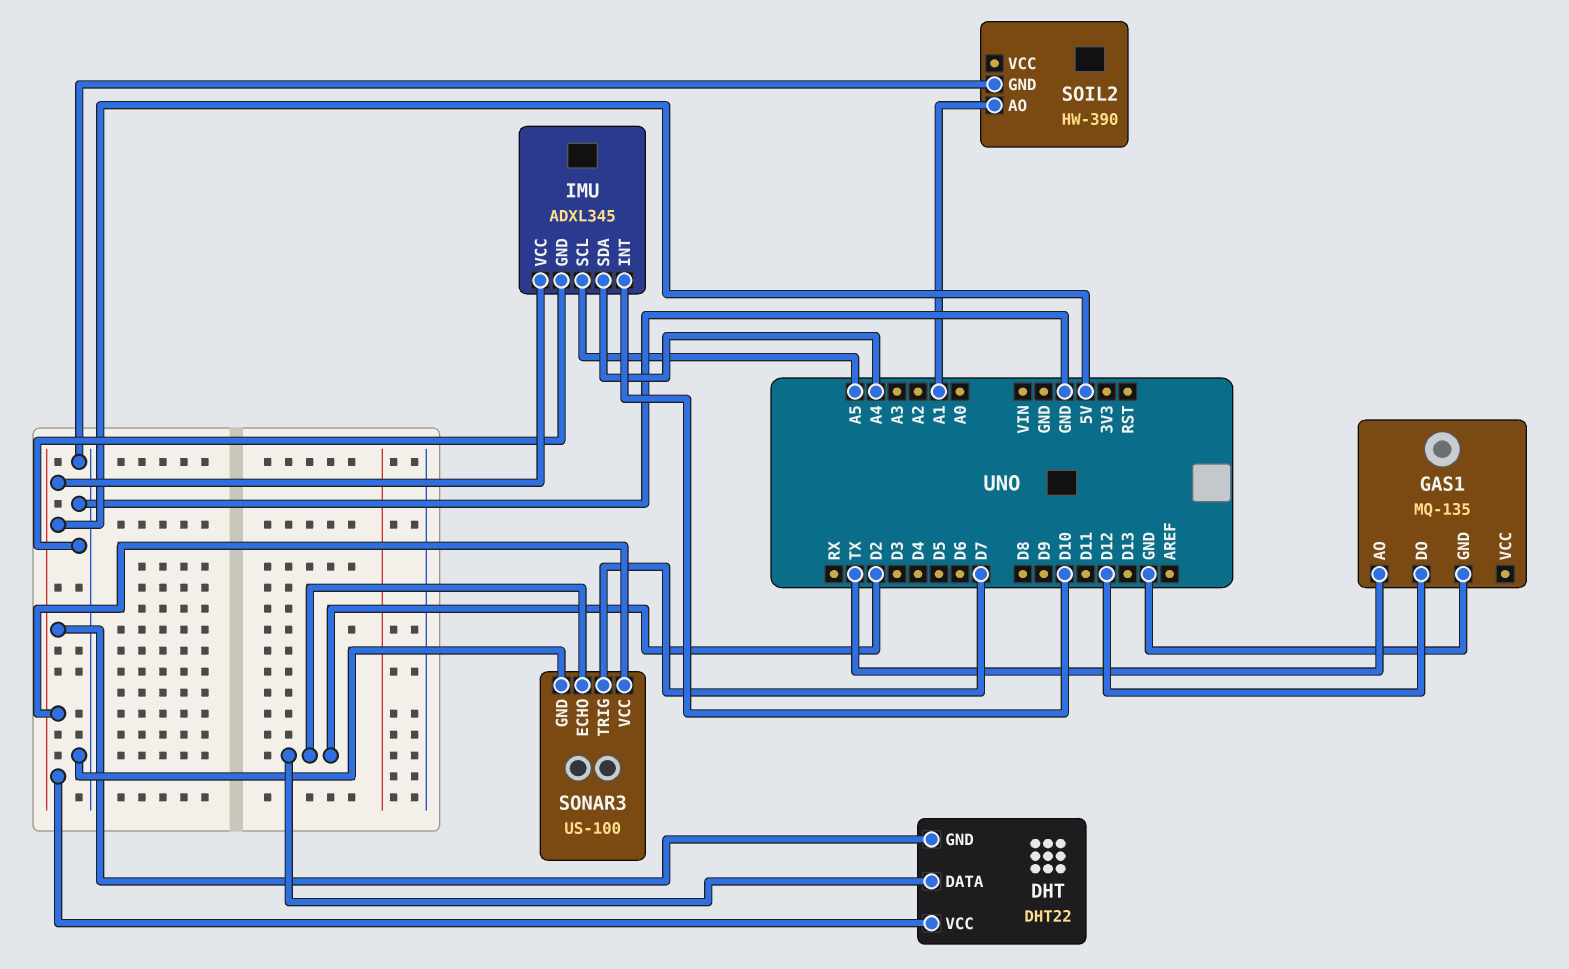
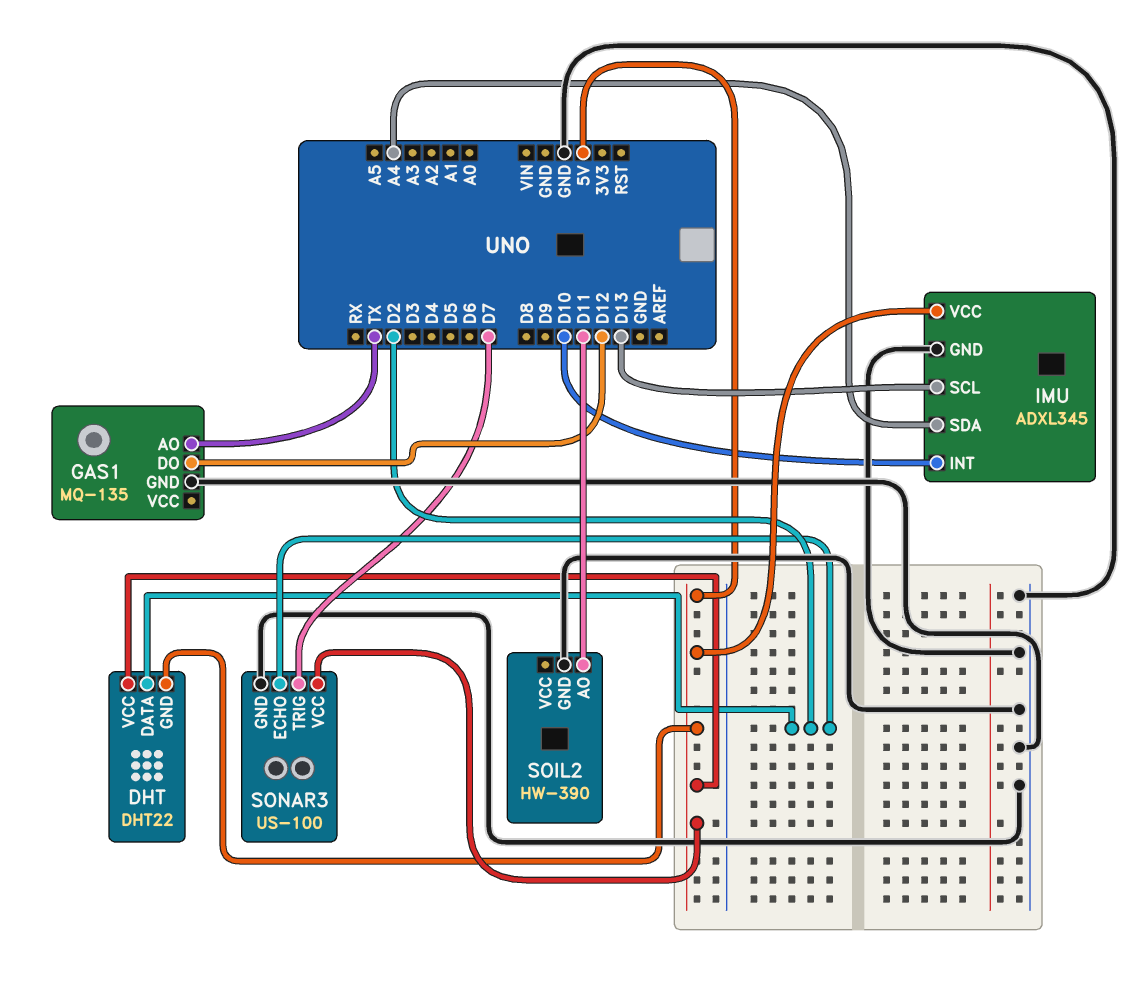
IMU pin SCL: A5 -> D13
SOIL2 pin AO: A1 -> D11

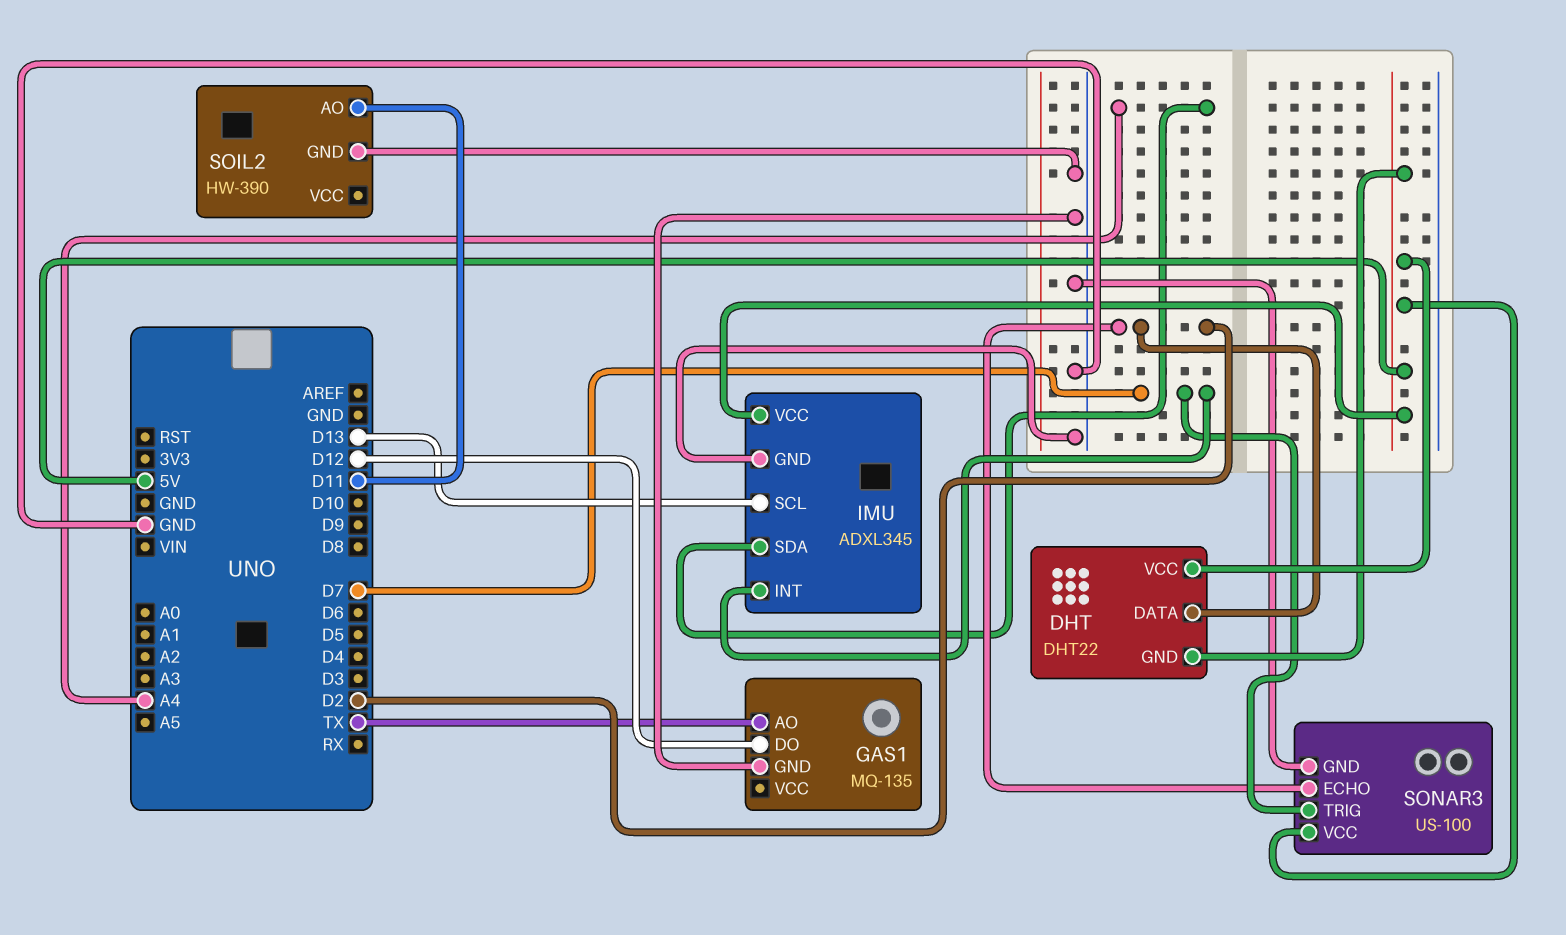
IMU pin INT: D10 -> D7

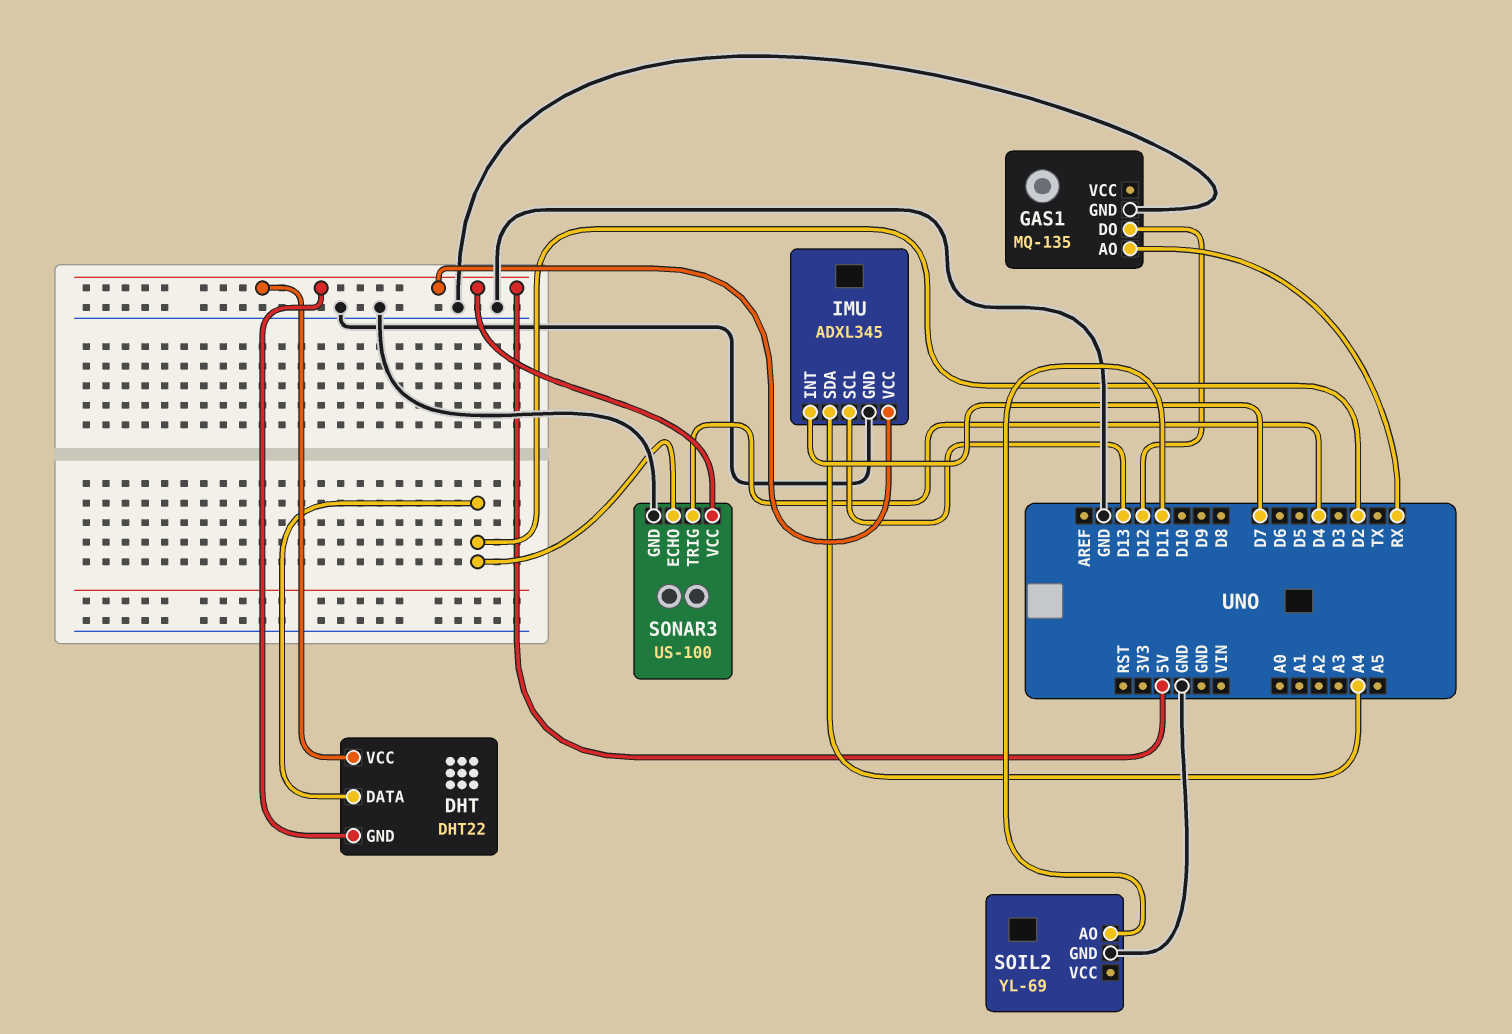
GAS1 pin AO: TX -> RX
SOIL2: HW-390 -> YL-69
SONAR3 pin TRIG: D7 -> D4

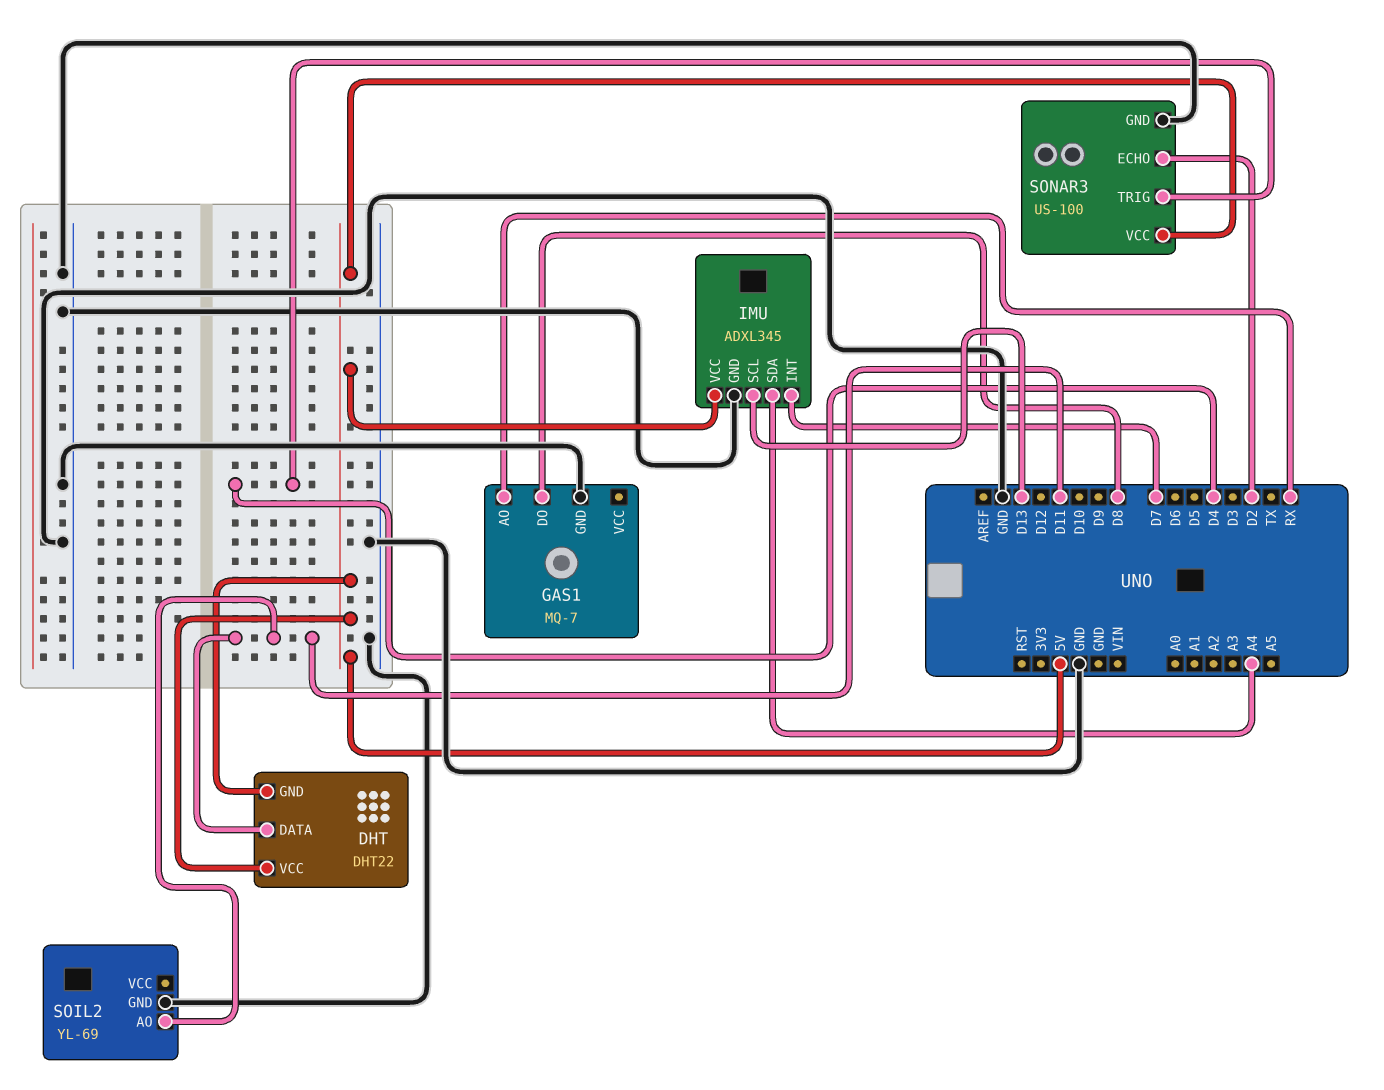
DHT pin DATA: D2 -> D11
GAS1: MQ-135 -> MQ-7
GAS1 pin DO: D12 -> D8

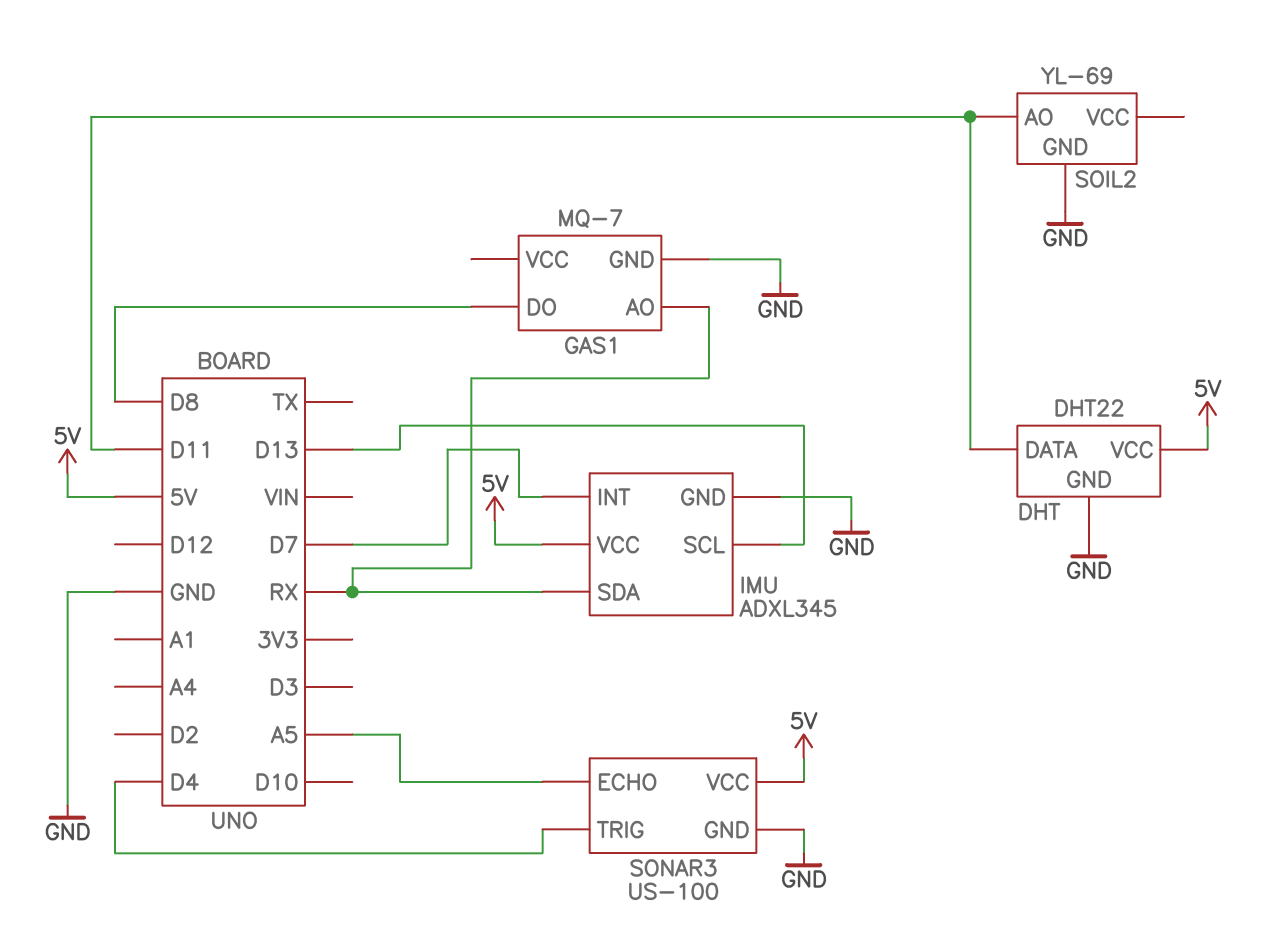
DHT pin GND: 5V -> GND
IMU pin SDA: A4 -> RX
SONAR3 pin ECHO: D2 -> A5

